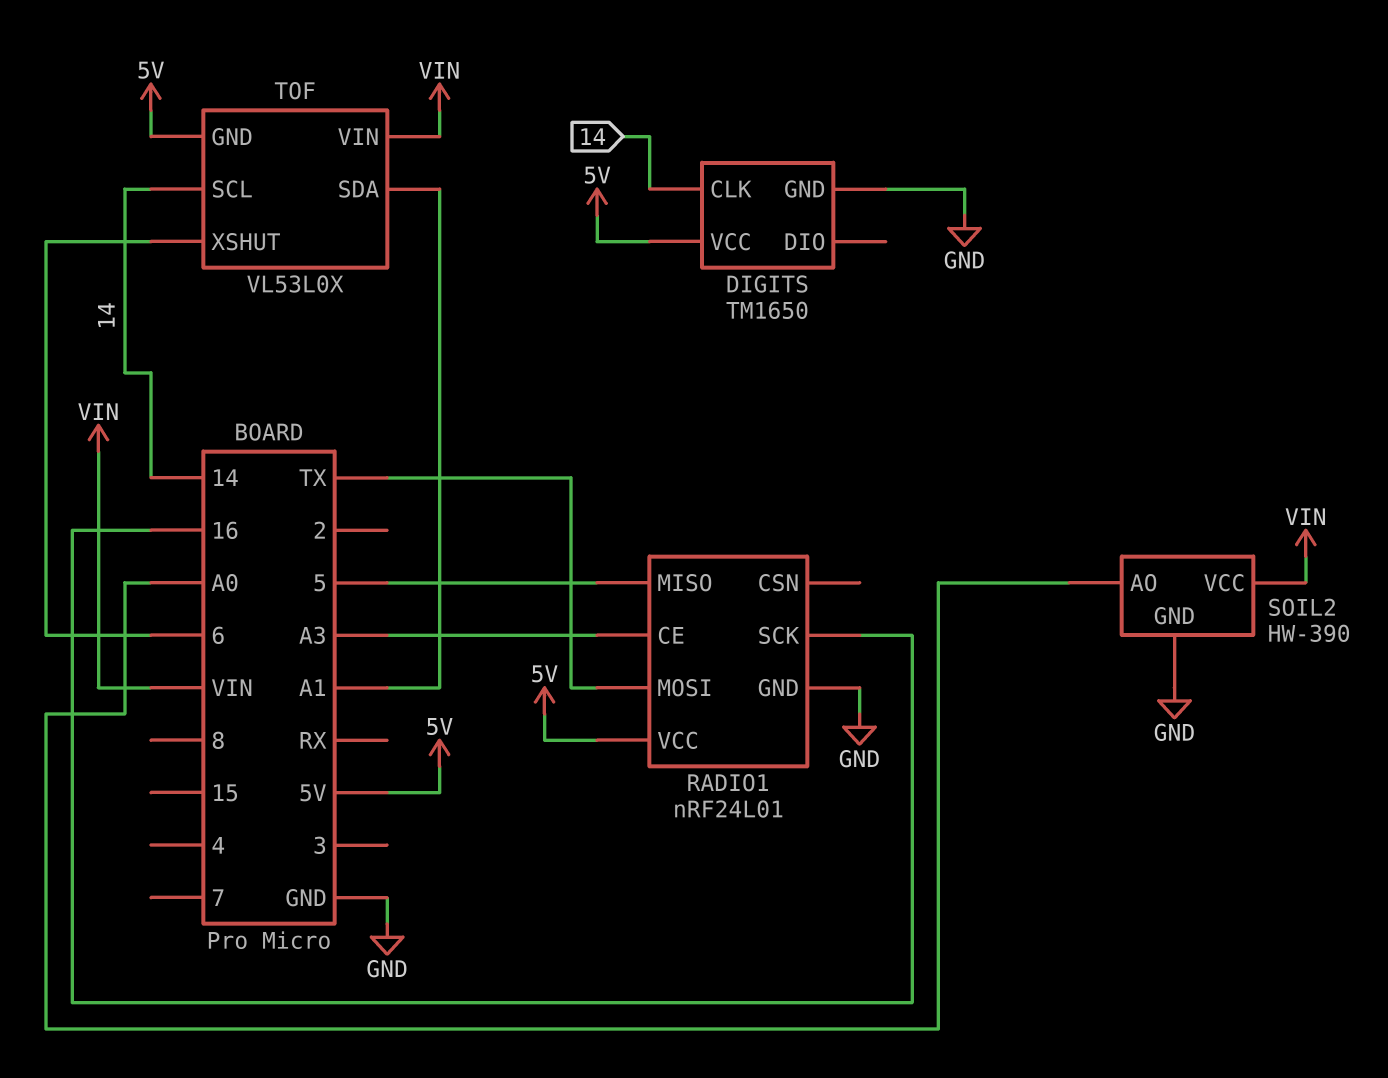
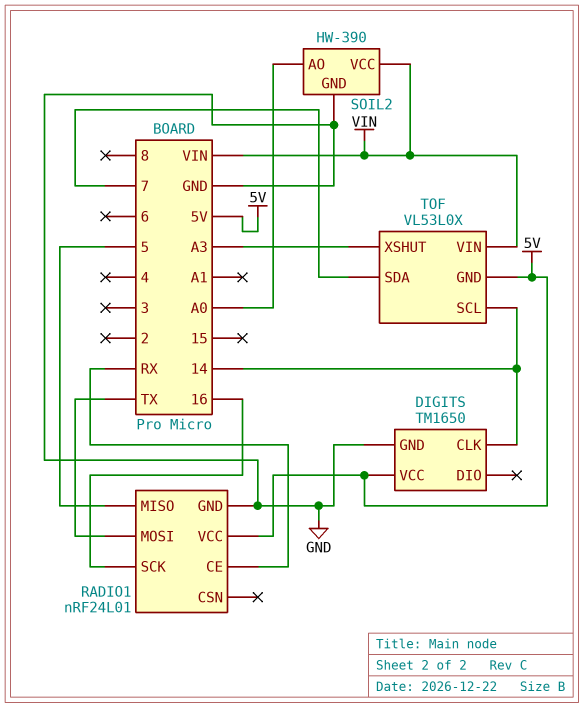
RADIO1 pin CE: A3 -> RX
TOF pin SDA: A1 -> 7
TOF pin XSHUT: 6 -> A3

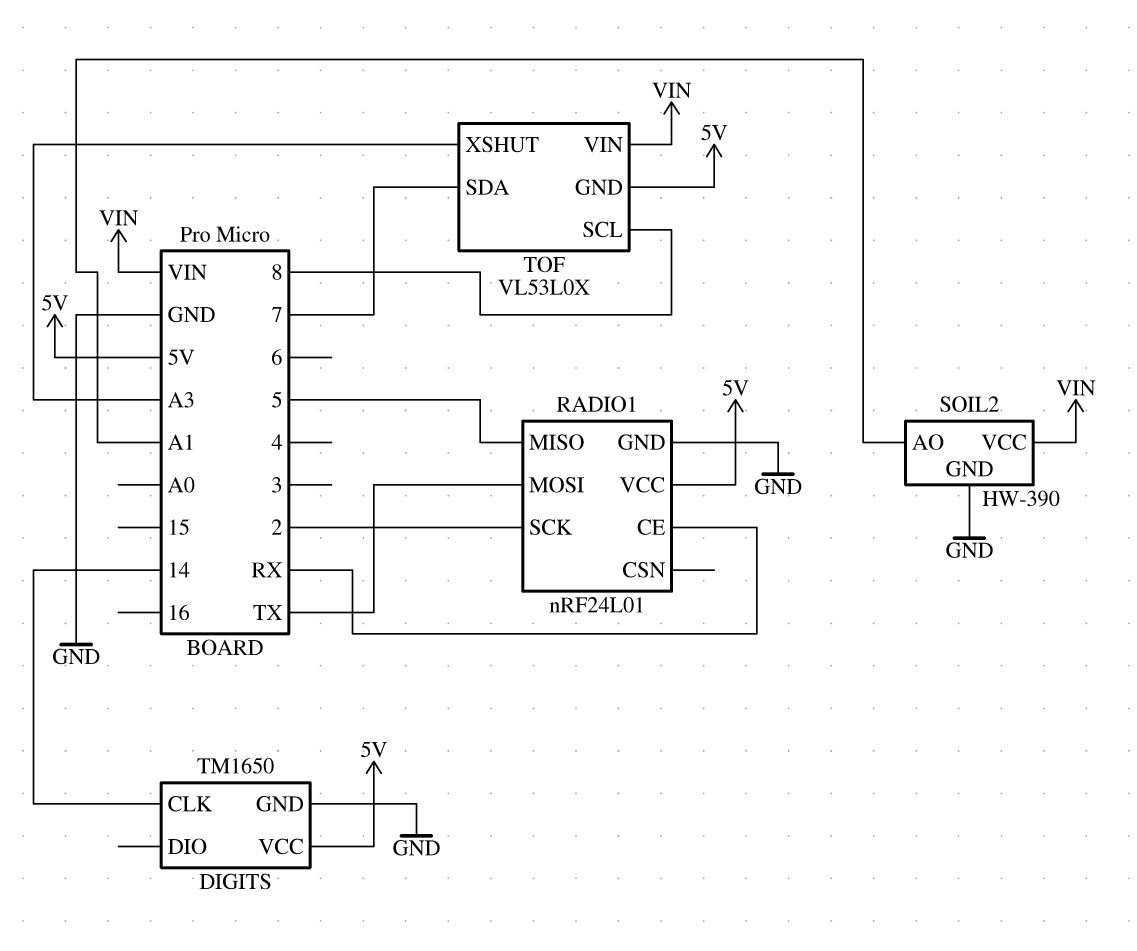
RADIO1 pin SCK: 16 -> 2
SOIL2 pin AO: A0 -> A1
TOF pin SCL: 14 -> 8

